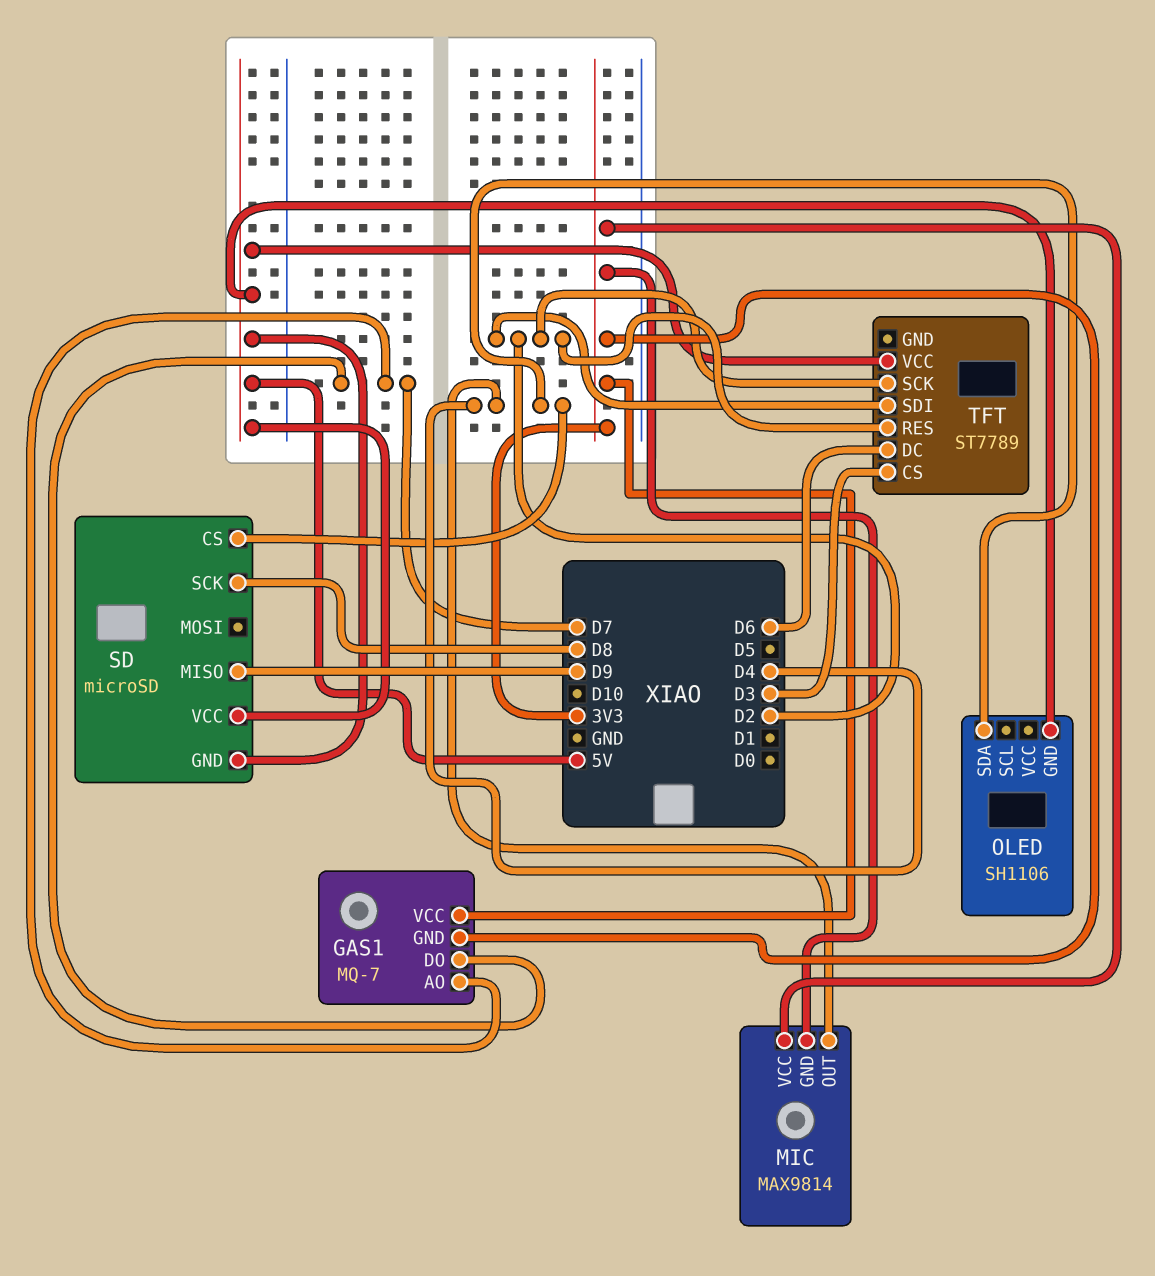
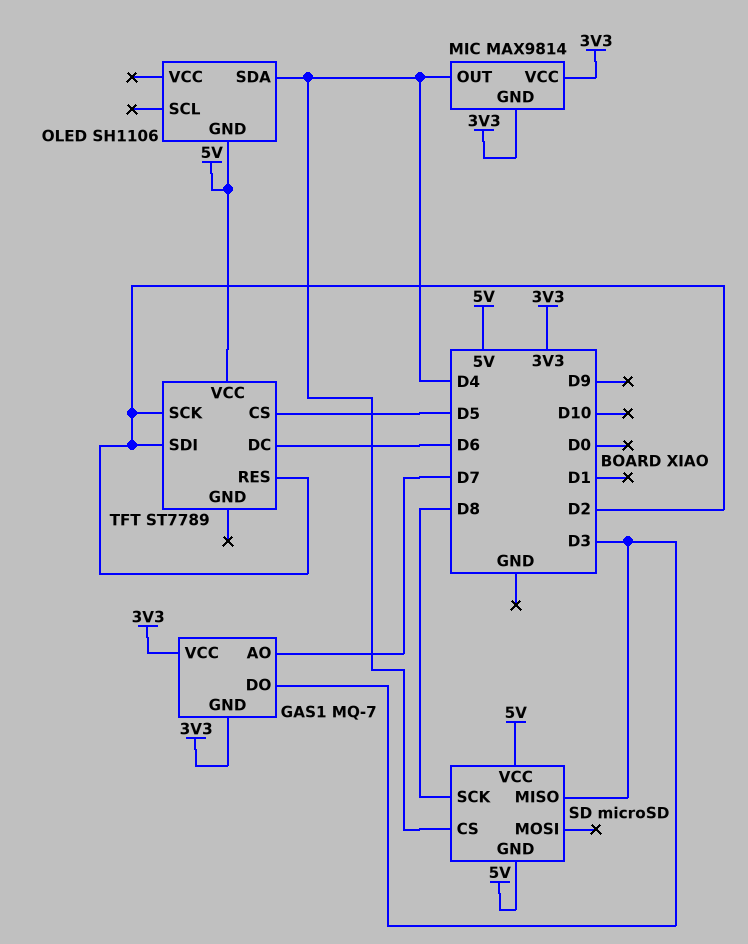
GAS1 pin DO: D7 -> D3
SD pin MISO: D9 -> D3
TFT pin CS: D3 -> D5

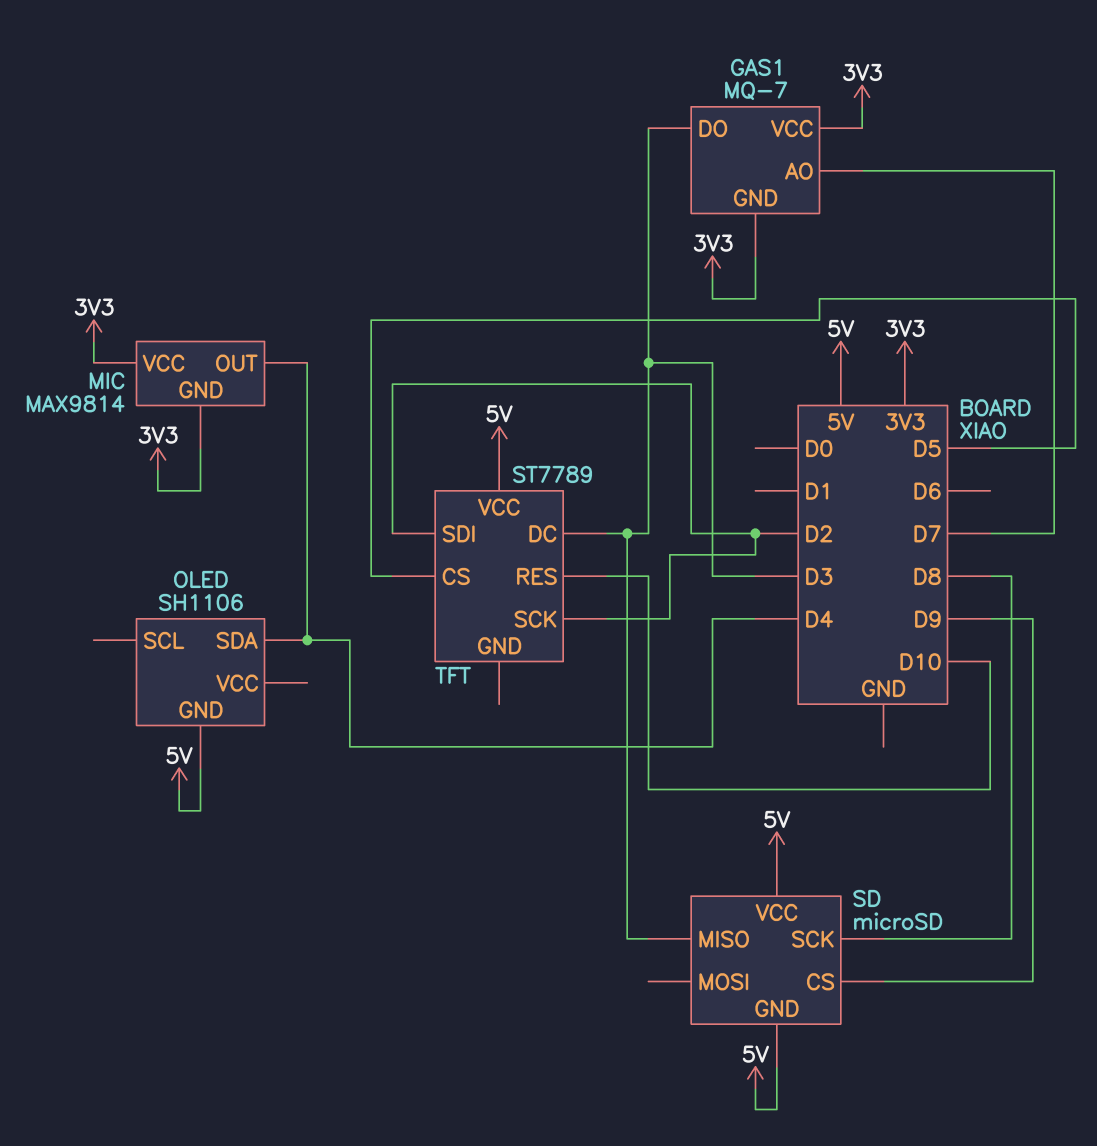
SD pin CS: D4 -> D9
TFT pin DC: D6 -> D3
TFT pin RES: D2 -> D10

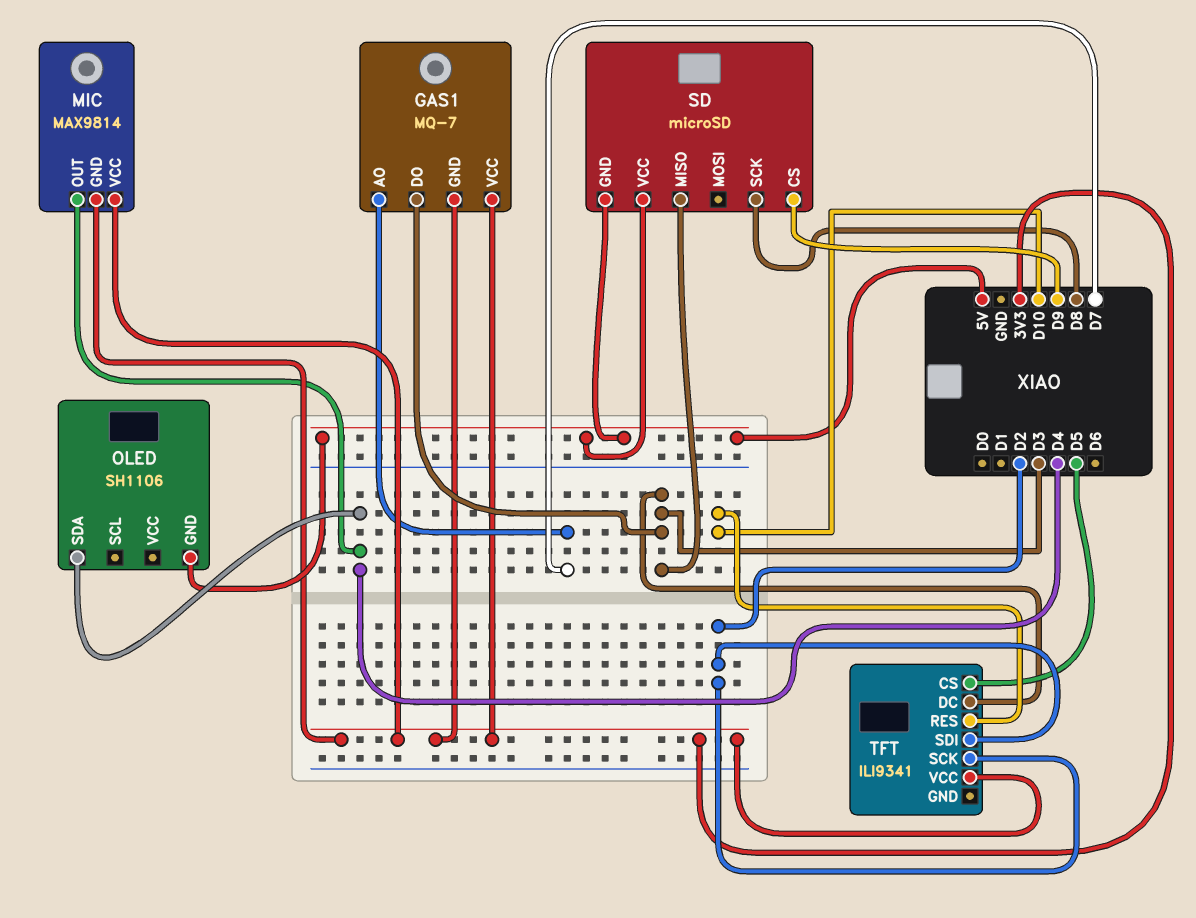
TFT: ST7789 -> ILI9341
TFT pin VCC: 5V -> 3V3

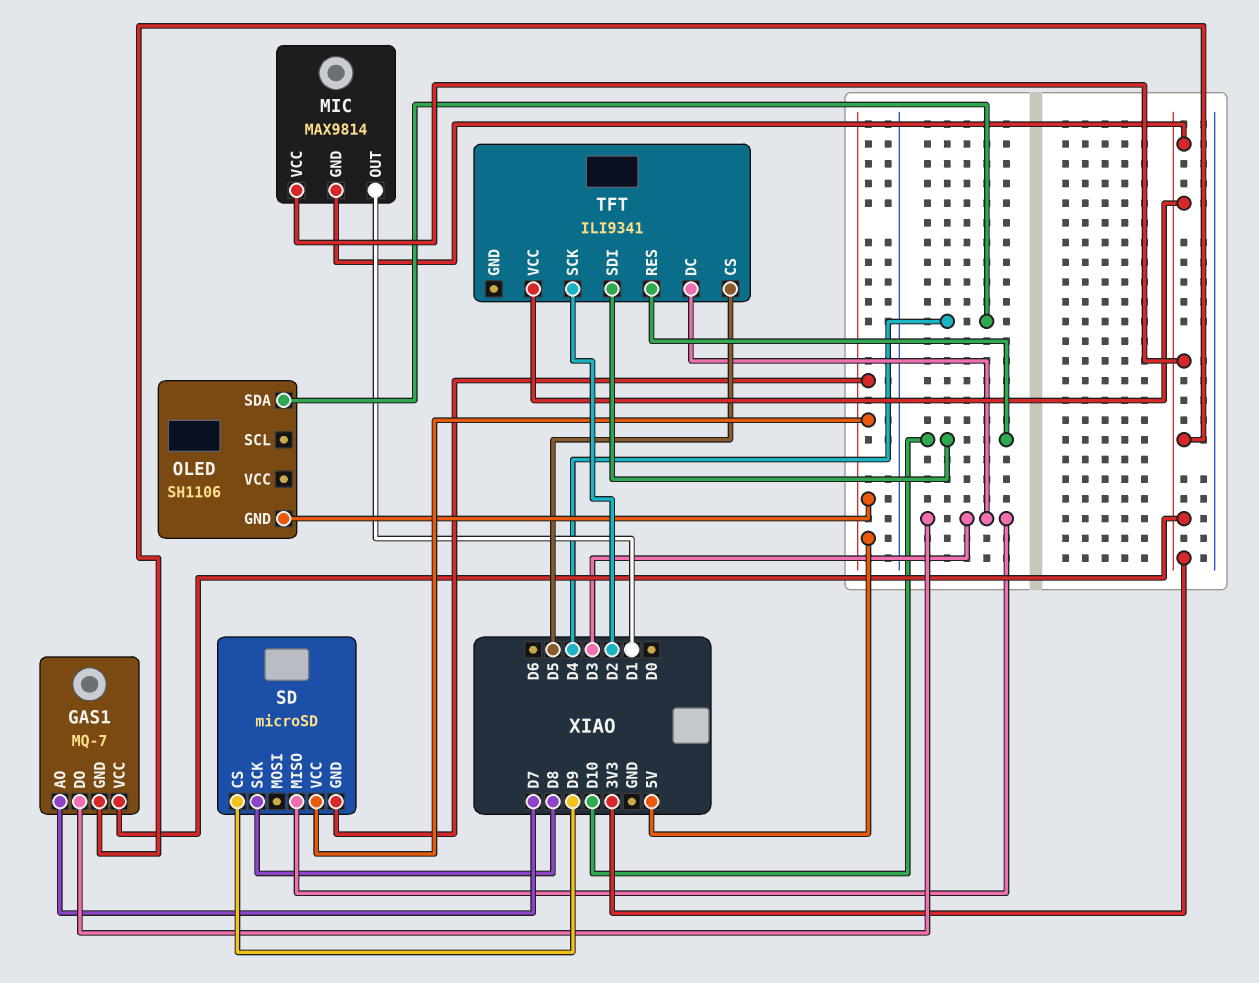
MIC pin OUT: D4 -> D1
TFT pin SDI: D2 -> D10

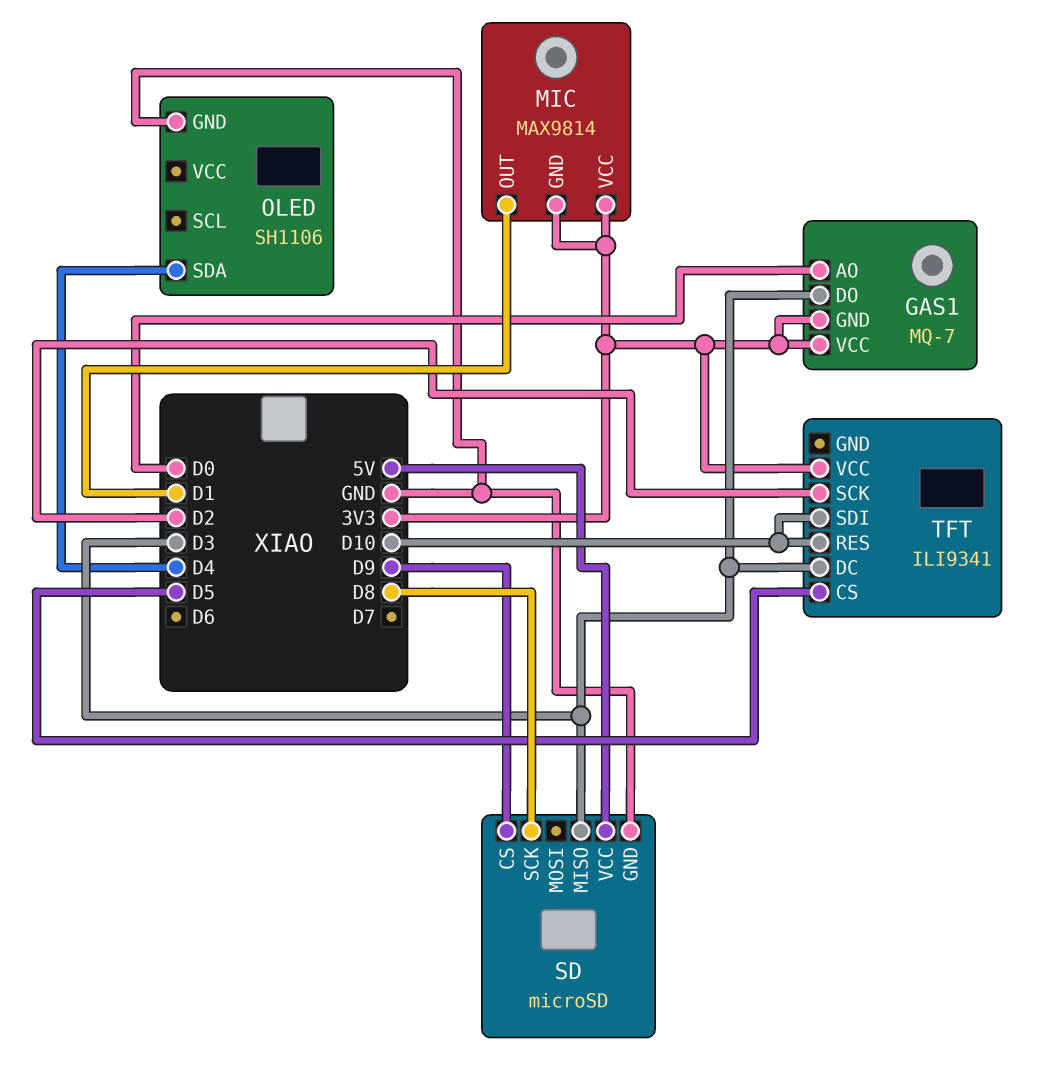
GAS1 pin AO: D7 -> D0
OLED pin GND: 5V -> GND
SD pin GND: 5V -> GND

